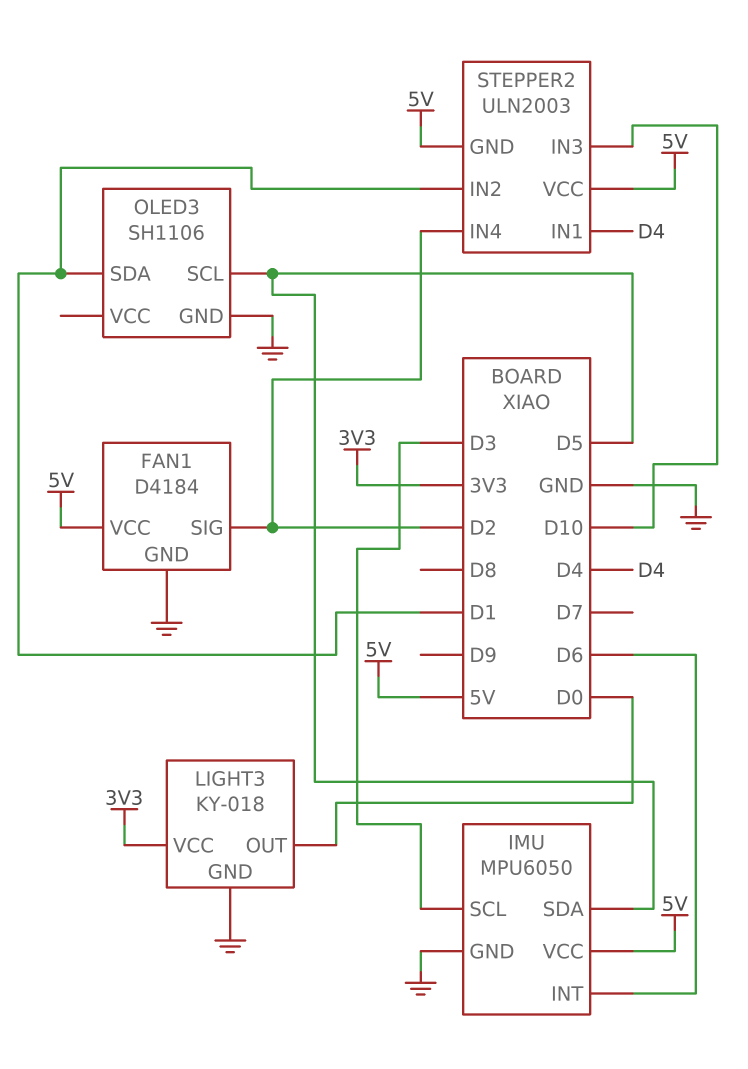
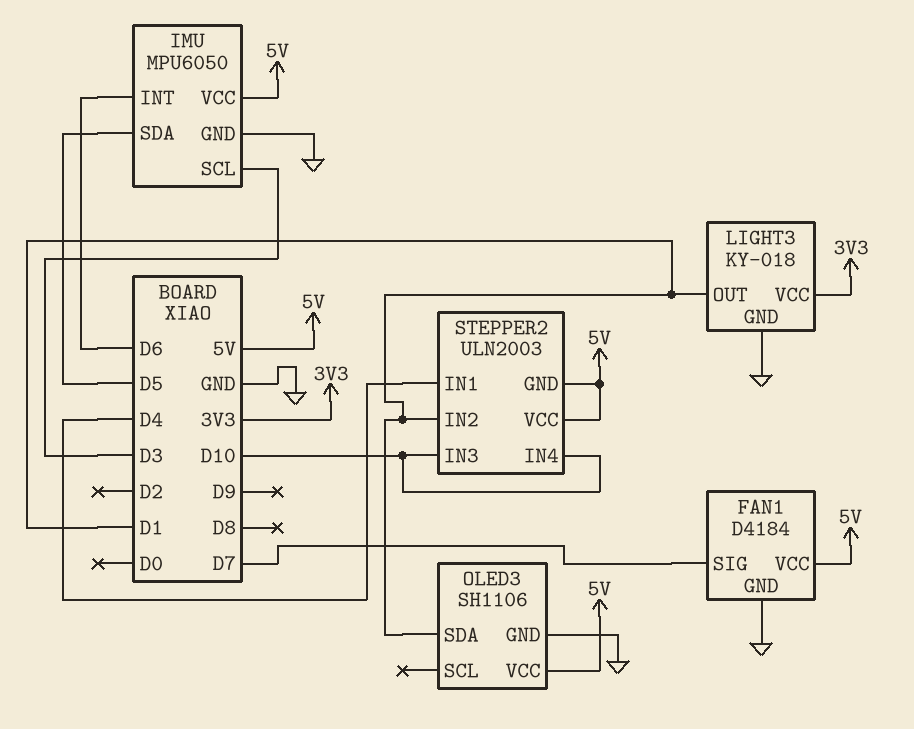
FAN1 pin SIG: D2 -> D7
LIGHT3 pin OUT: D0 -> D1
OLED3 pin SCL: D5 -> none
OLED3 pin VCC: none -> 5V
STEPPER2 pin IN4: D2 -> D10

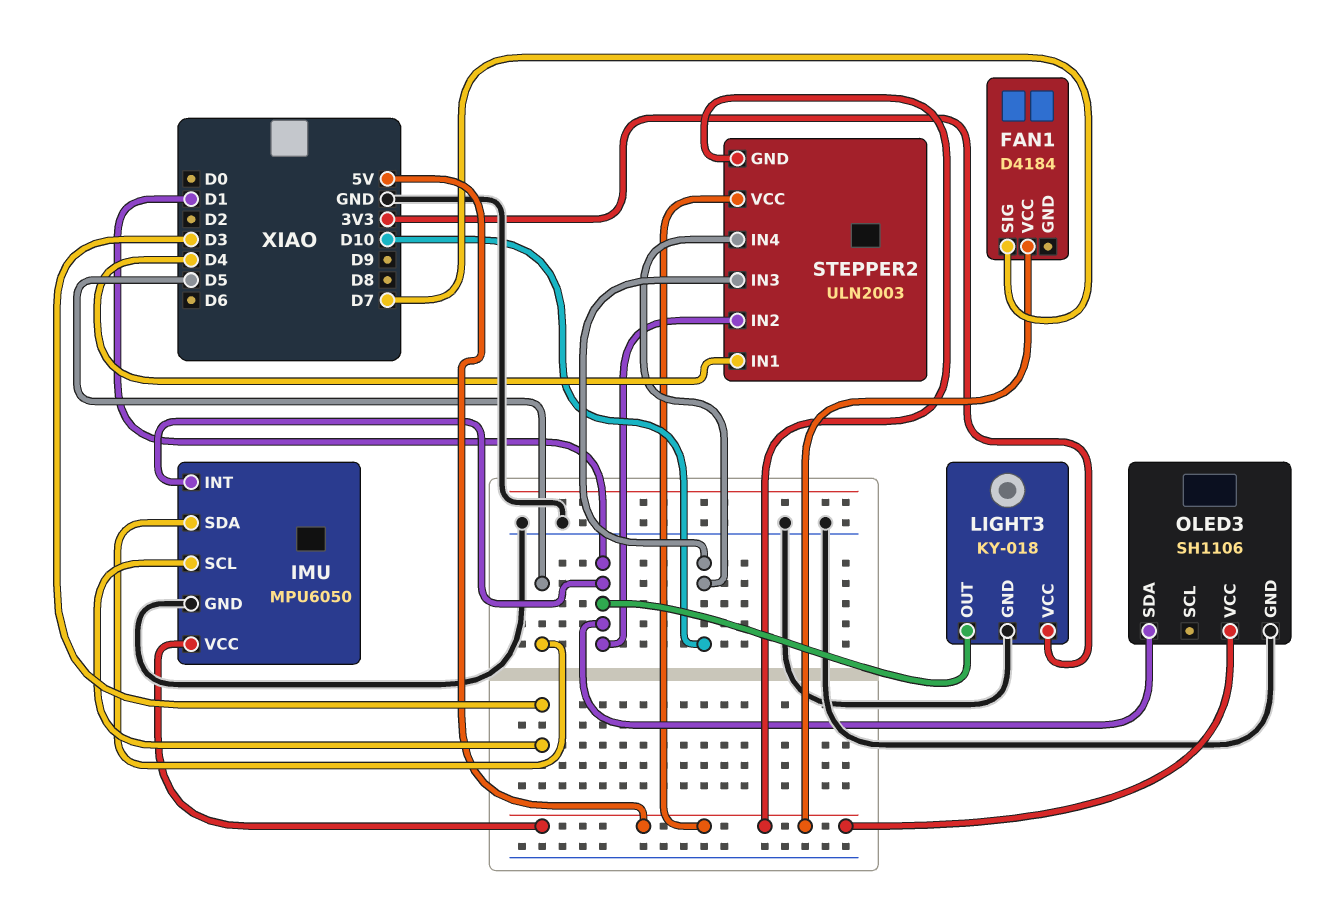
FAN1 pin GND: GND -> none
IMU pin INT: D6 -> D1

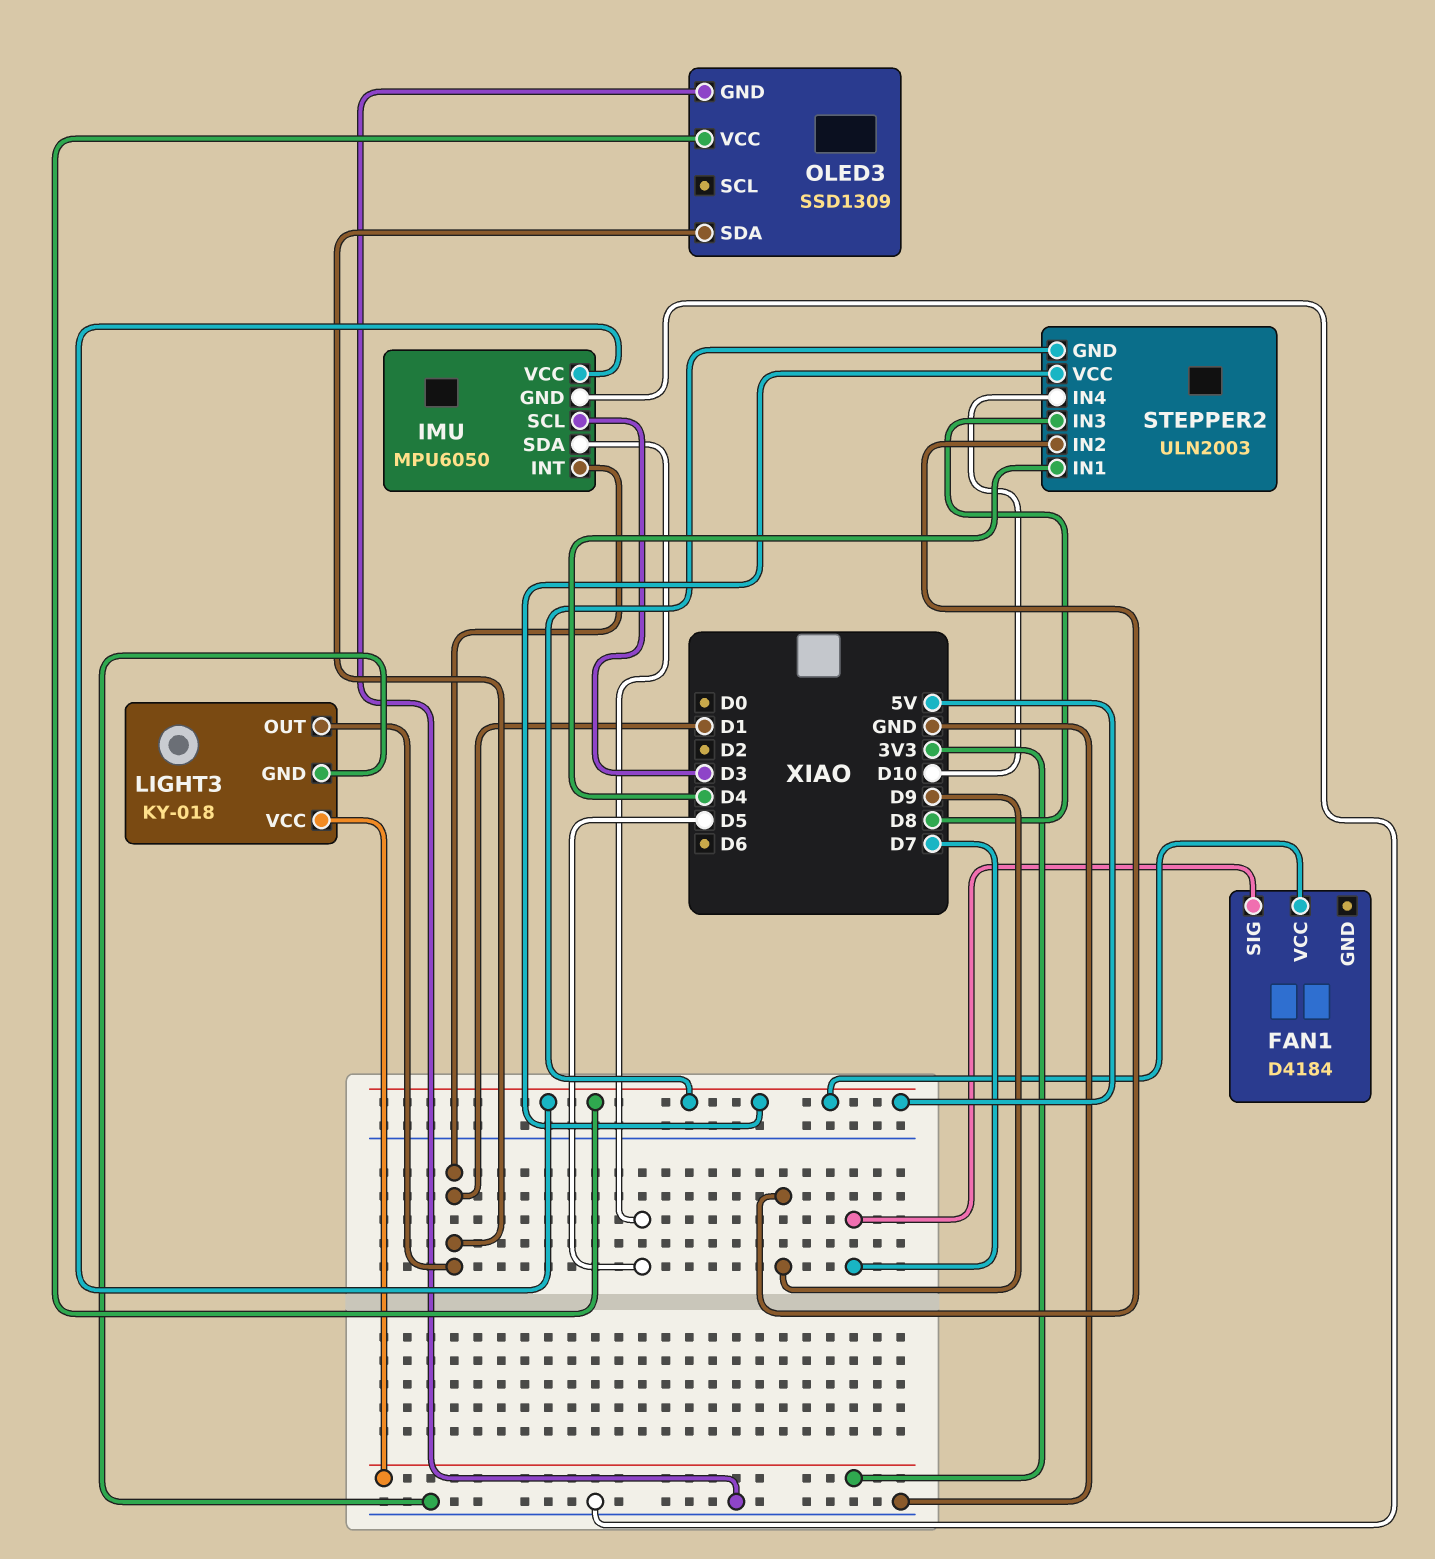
OLED3: SH1106 -> SSD1309
STEPPER2 pin IN2: D1 -> D9
STEPPER2 pin IN3: D10 -> D8

